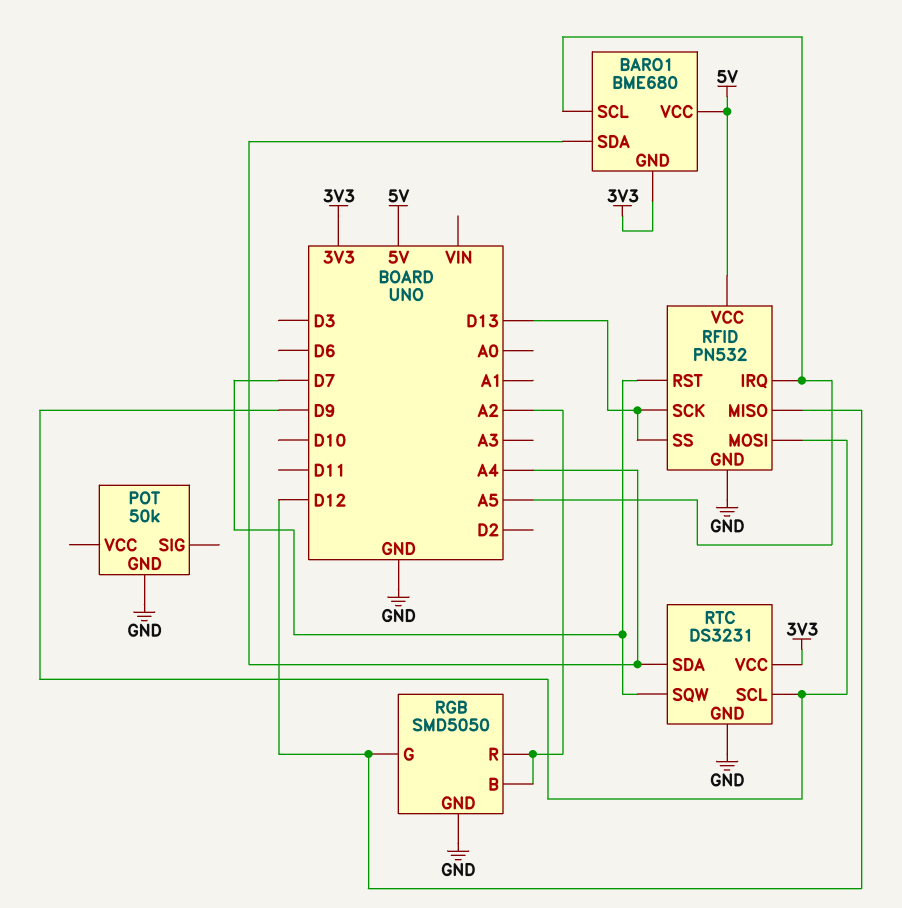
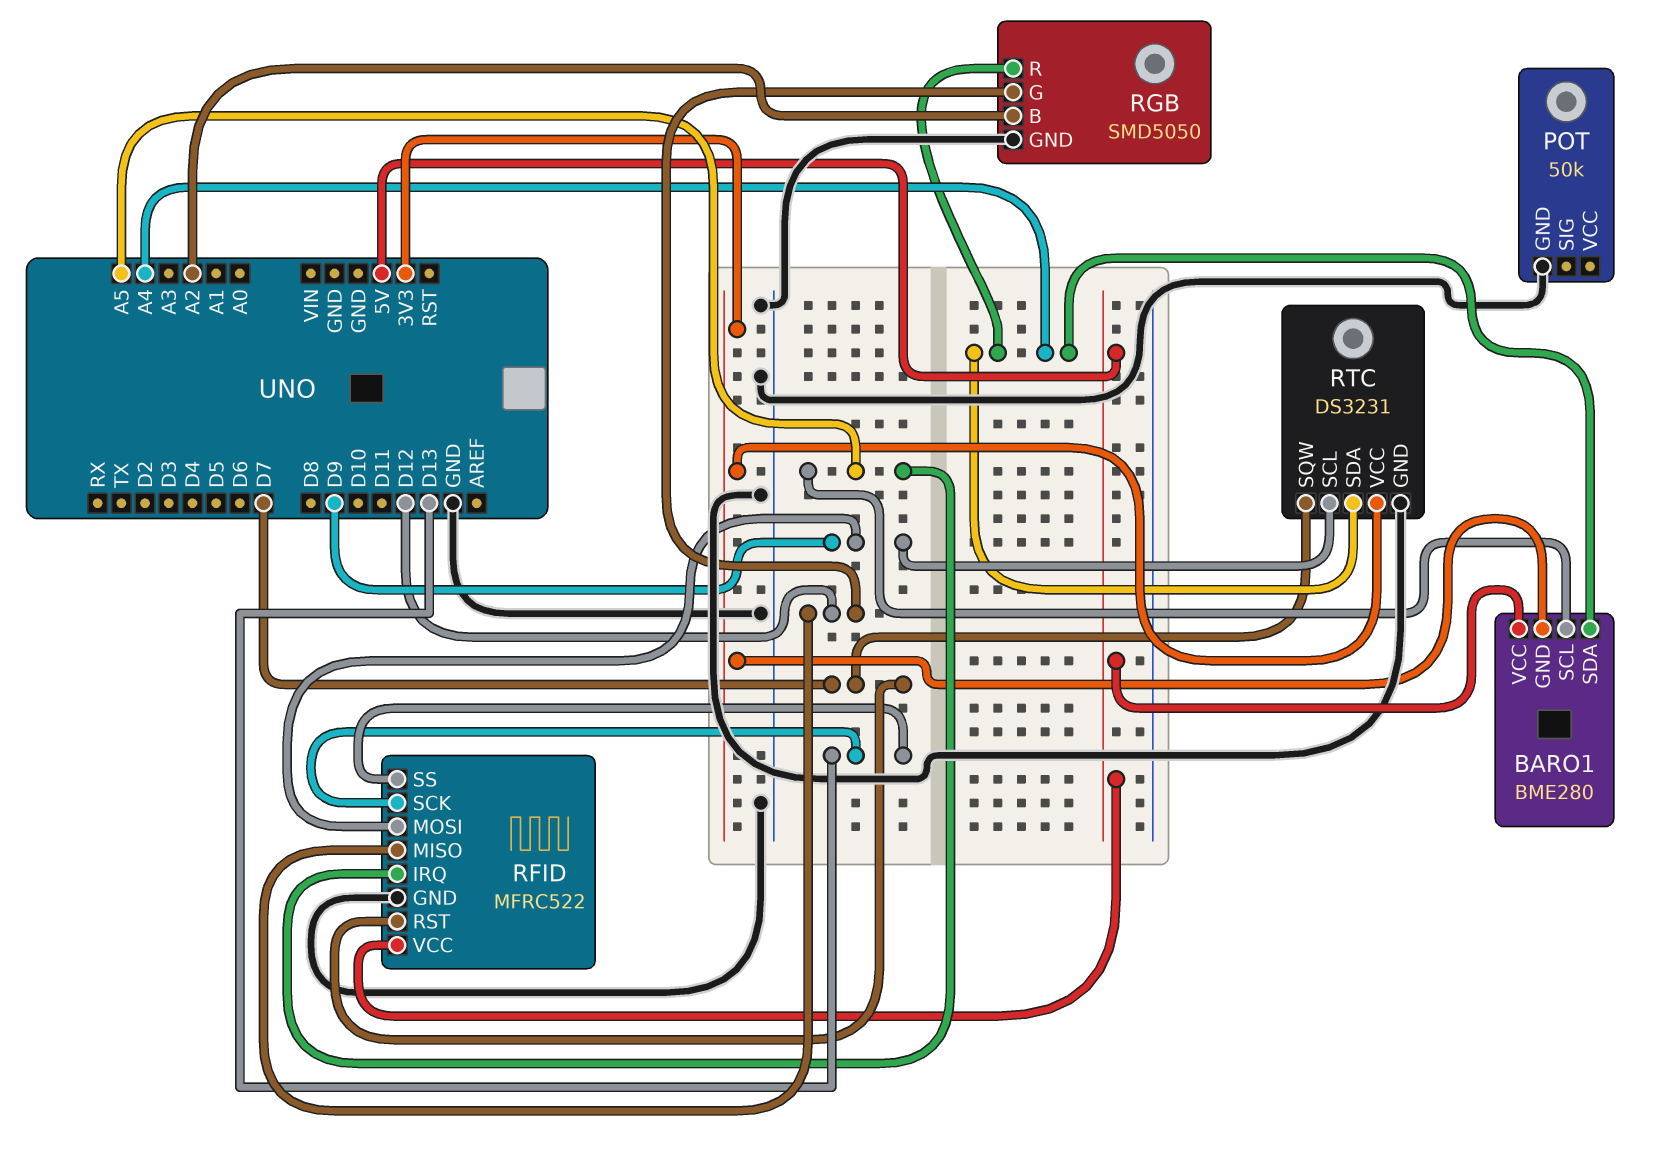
BARO1: BME680 -> BME280
RFID: PN532 -> MFRC522
RGB pin R: A2 -> A4

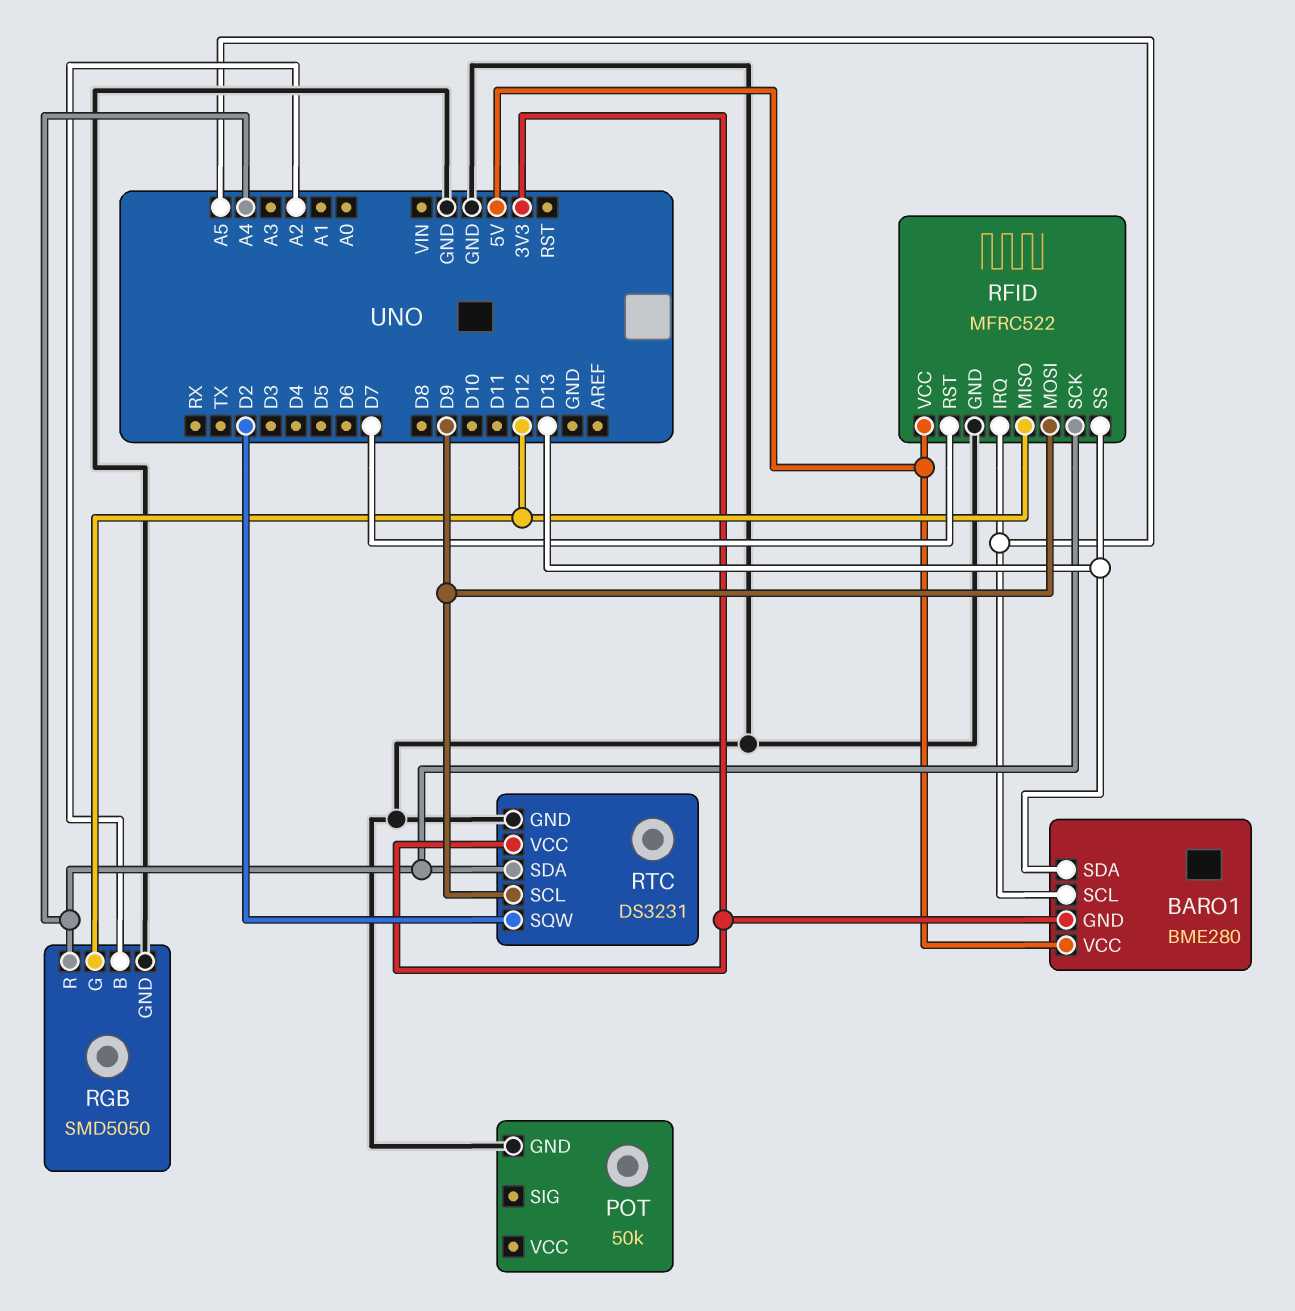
BARO1 pin SDA: A4 -> D13
RFID pin SCK: D13 -> A4
RTC pin SQW: D7 -> D2

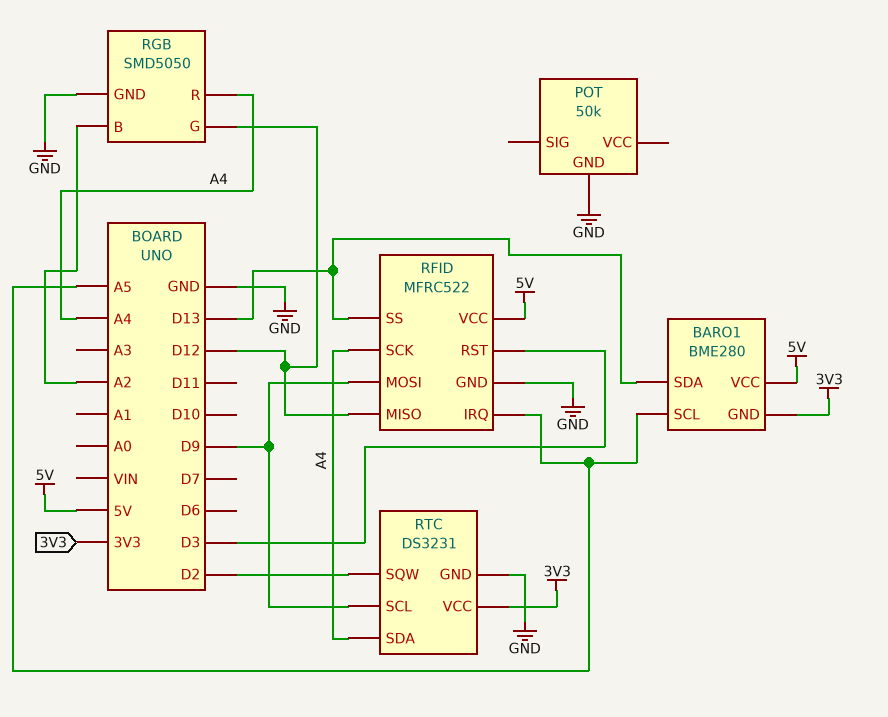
RFID pin RST: D7 -> D3

